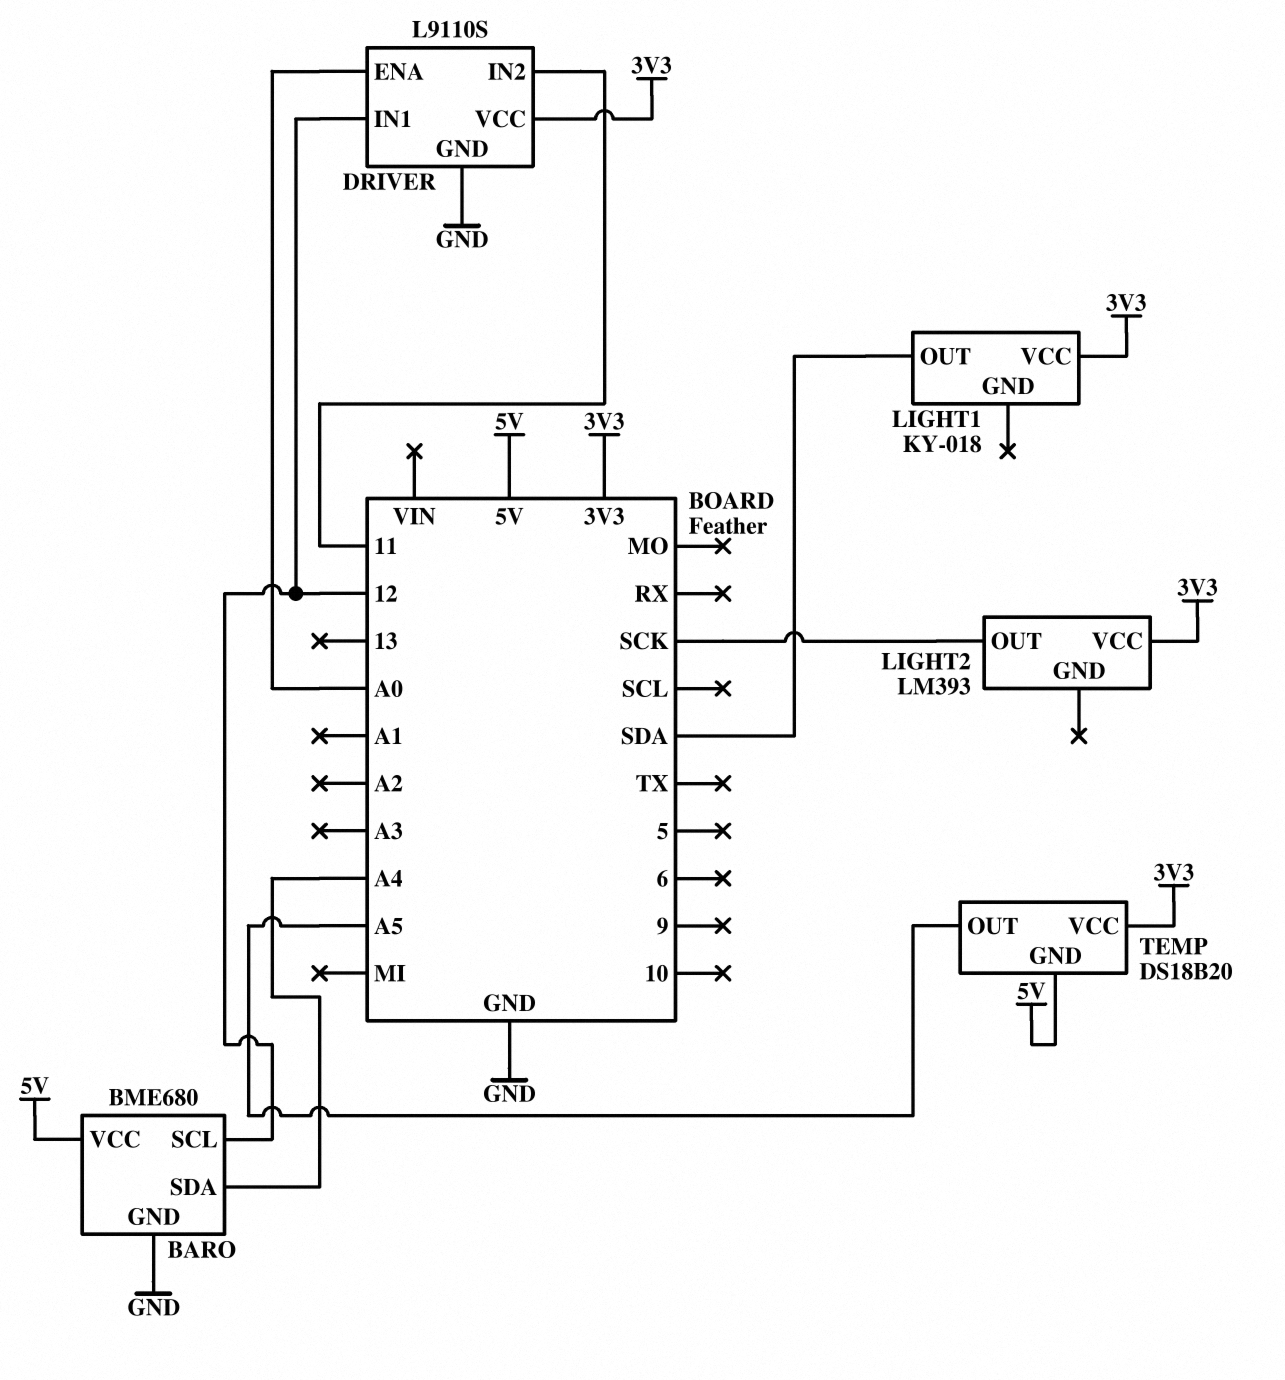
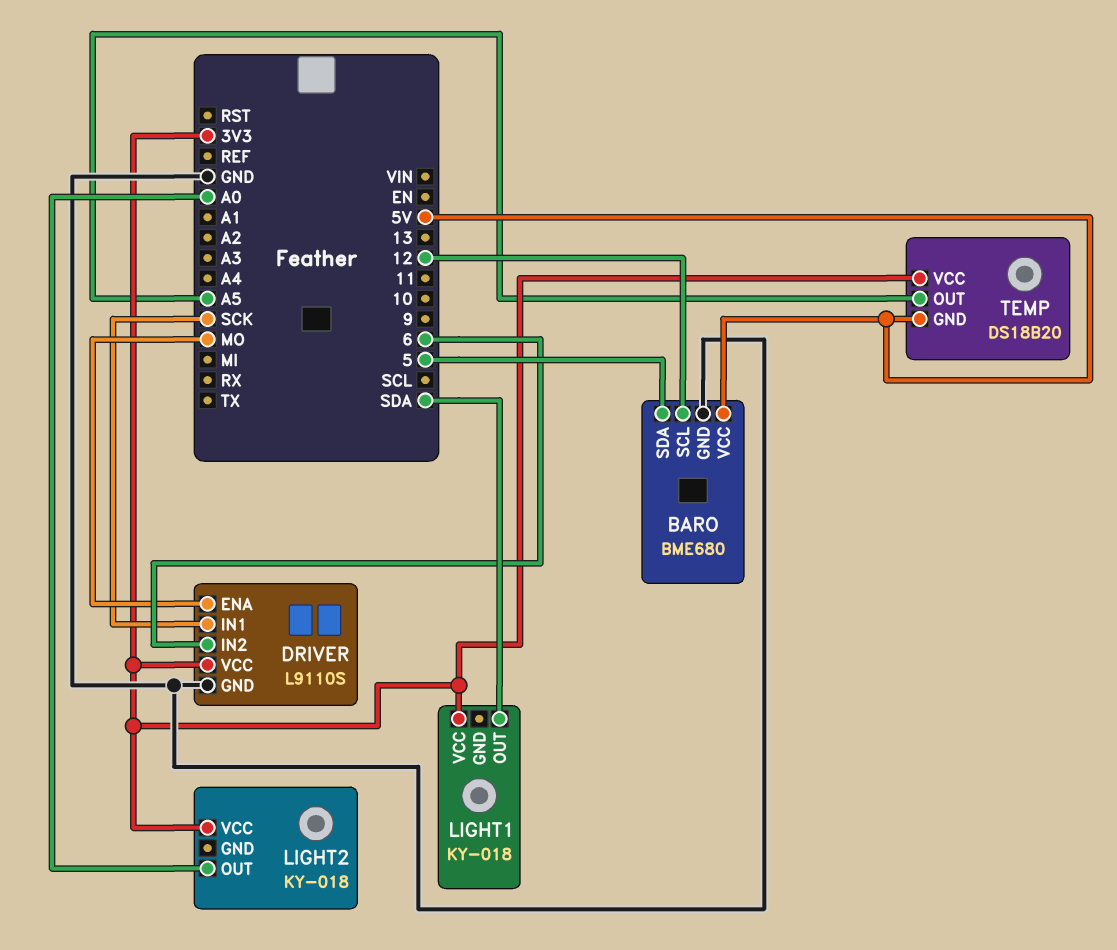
BARO pin SDA: A4 -> 5
DRIVER pin ENA: A0 -> MO
DRIVER pin IN1: 12 -> SCK
DRIVER pin IN2: 11 -> 6
LIGHT2: LM393 -> KY-018
LIGHT2 pin OUT: SCK -> A0

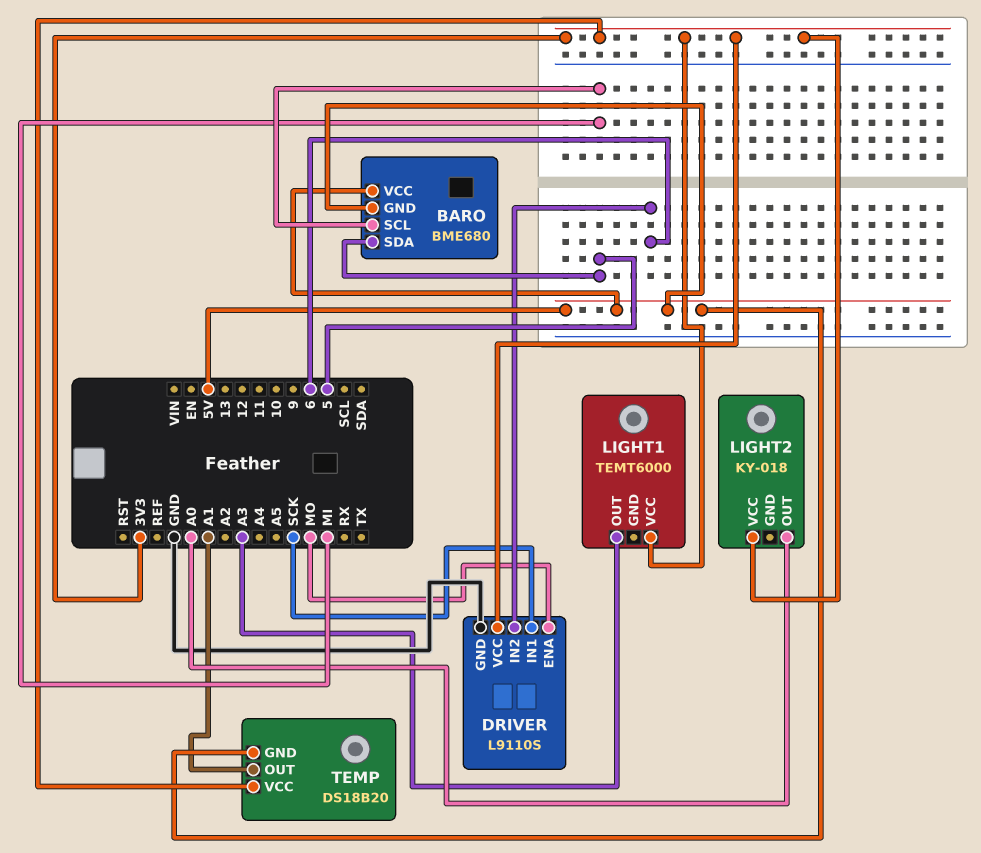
BARO pin GND: GND -> 5V
BARO pin SCL: 12 -> MI
LIGHT1: KY-018 -> TEMT6000
LIGHT1 pin OUT: SDA -> A3
TEMP pin OUT: A5 -> A1

